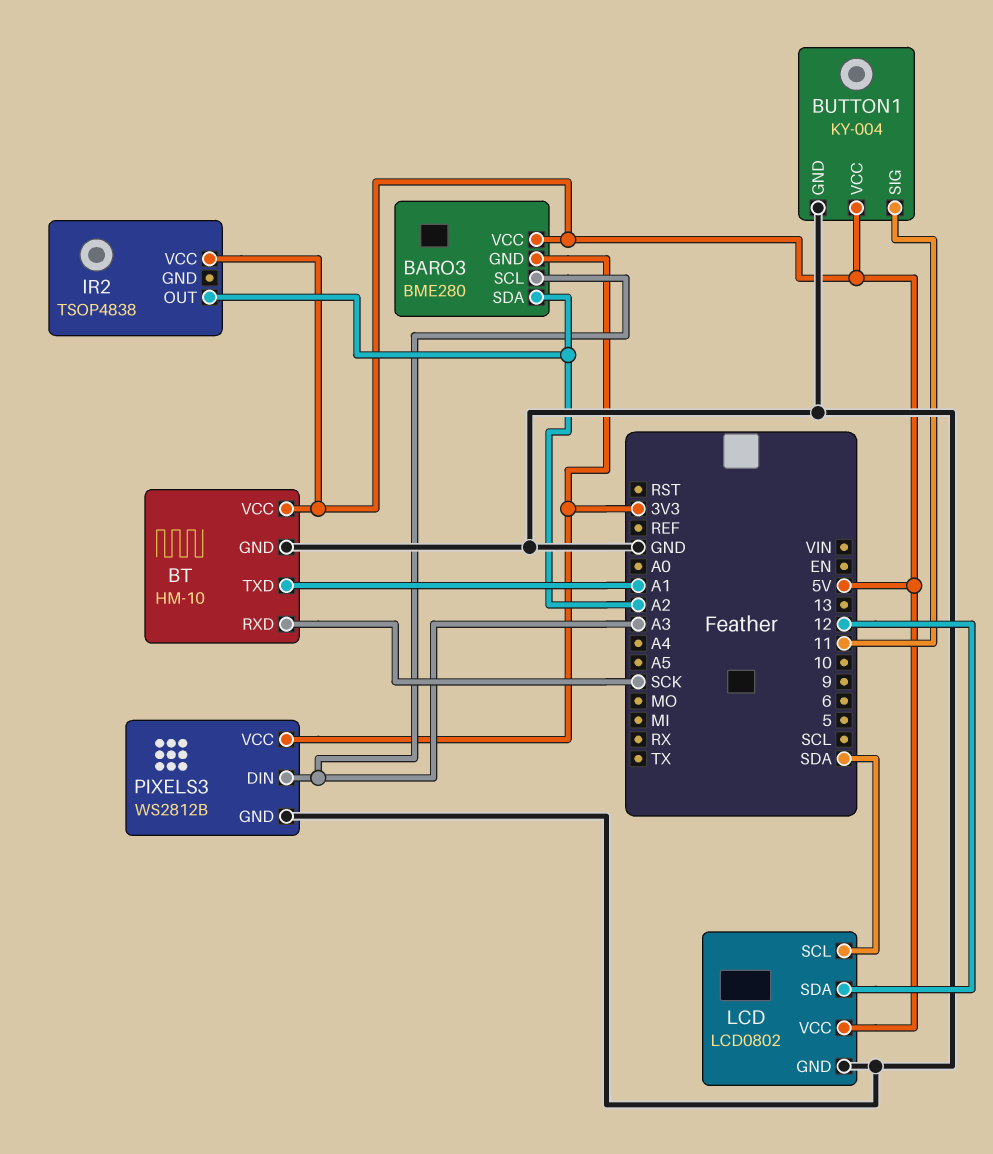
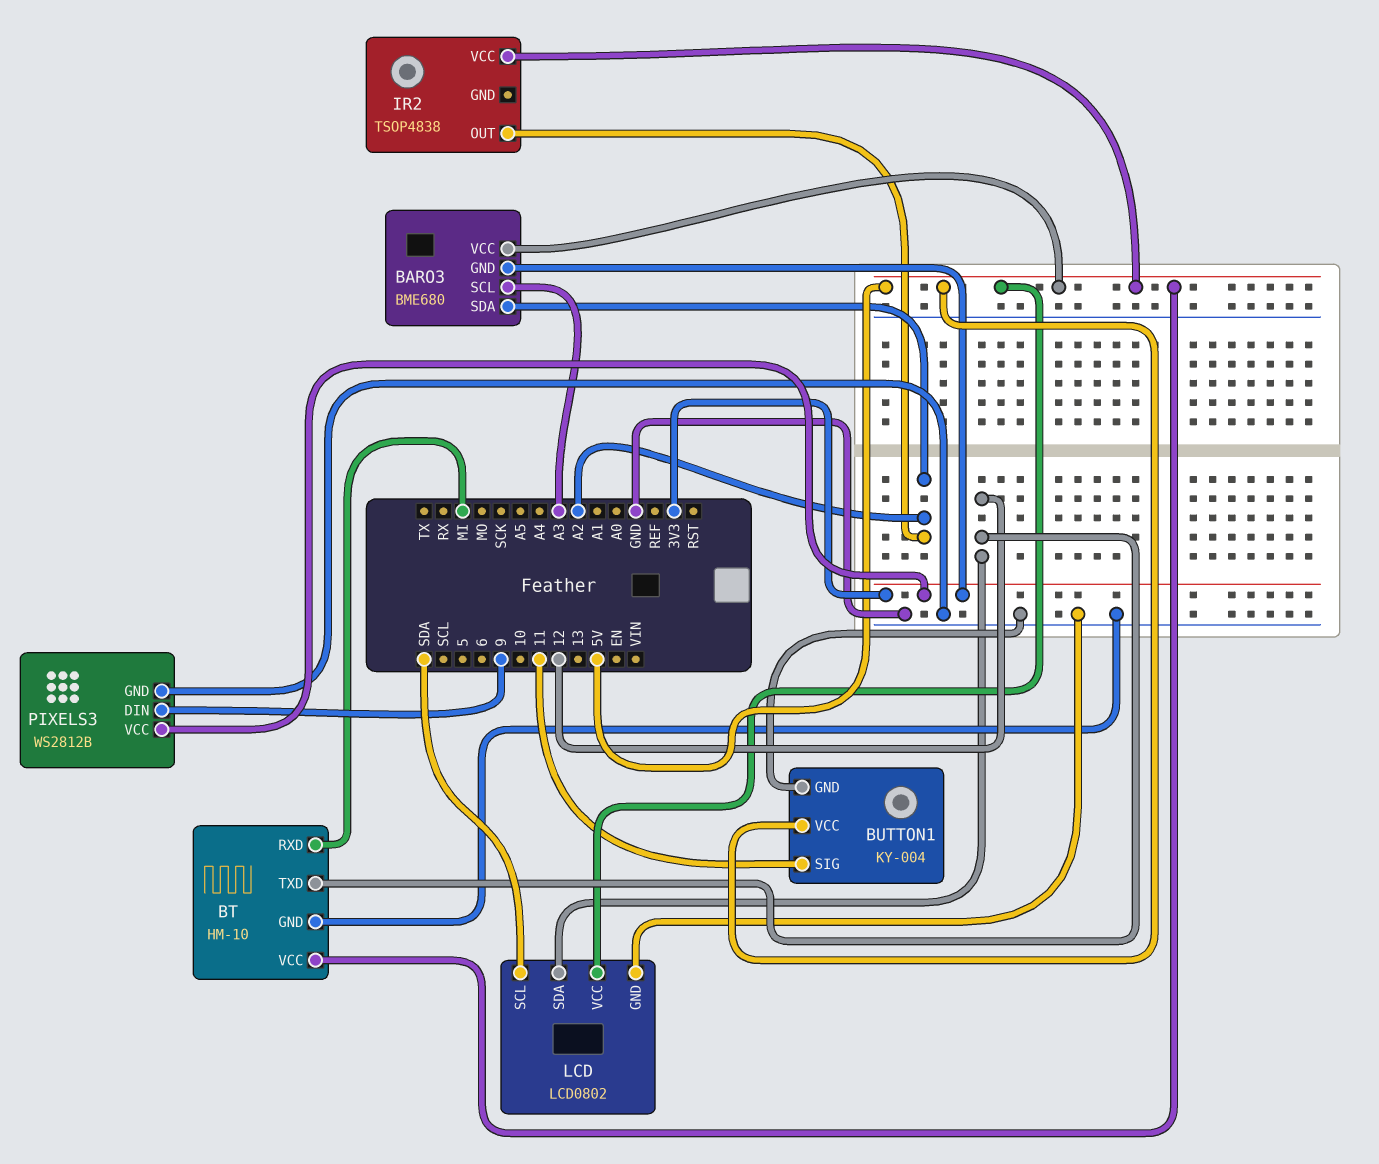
BARO3: BME280 -> BME680
BT pin RXD: SCK -> MI
BT pin TXD: A1 -> 12
PIXELS3 pin DIN: A3 -> 9

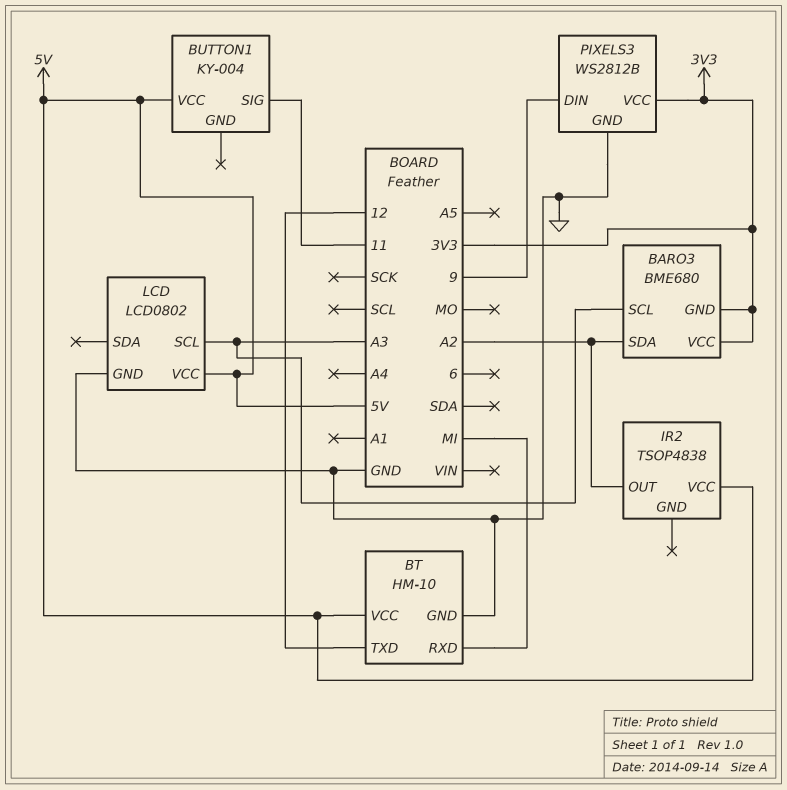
BARO3 pin VCC: 5V -> 3V3
BUTTON1 pin GND: GND -> none
LCD pin SCL: SDA -> A3
LCD pin SDA: 12 -> none

